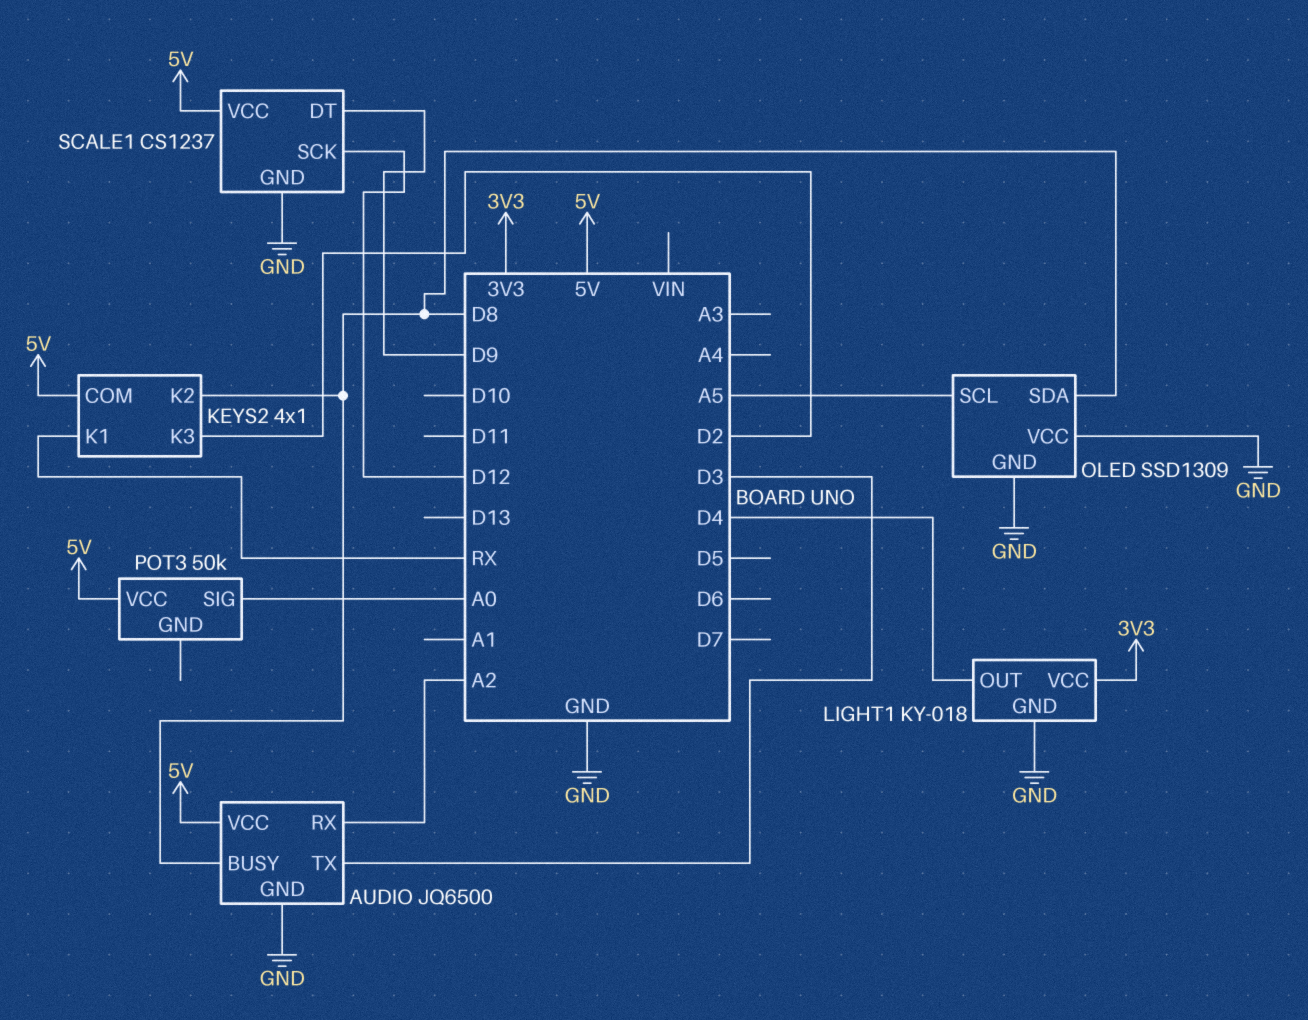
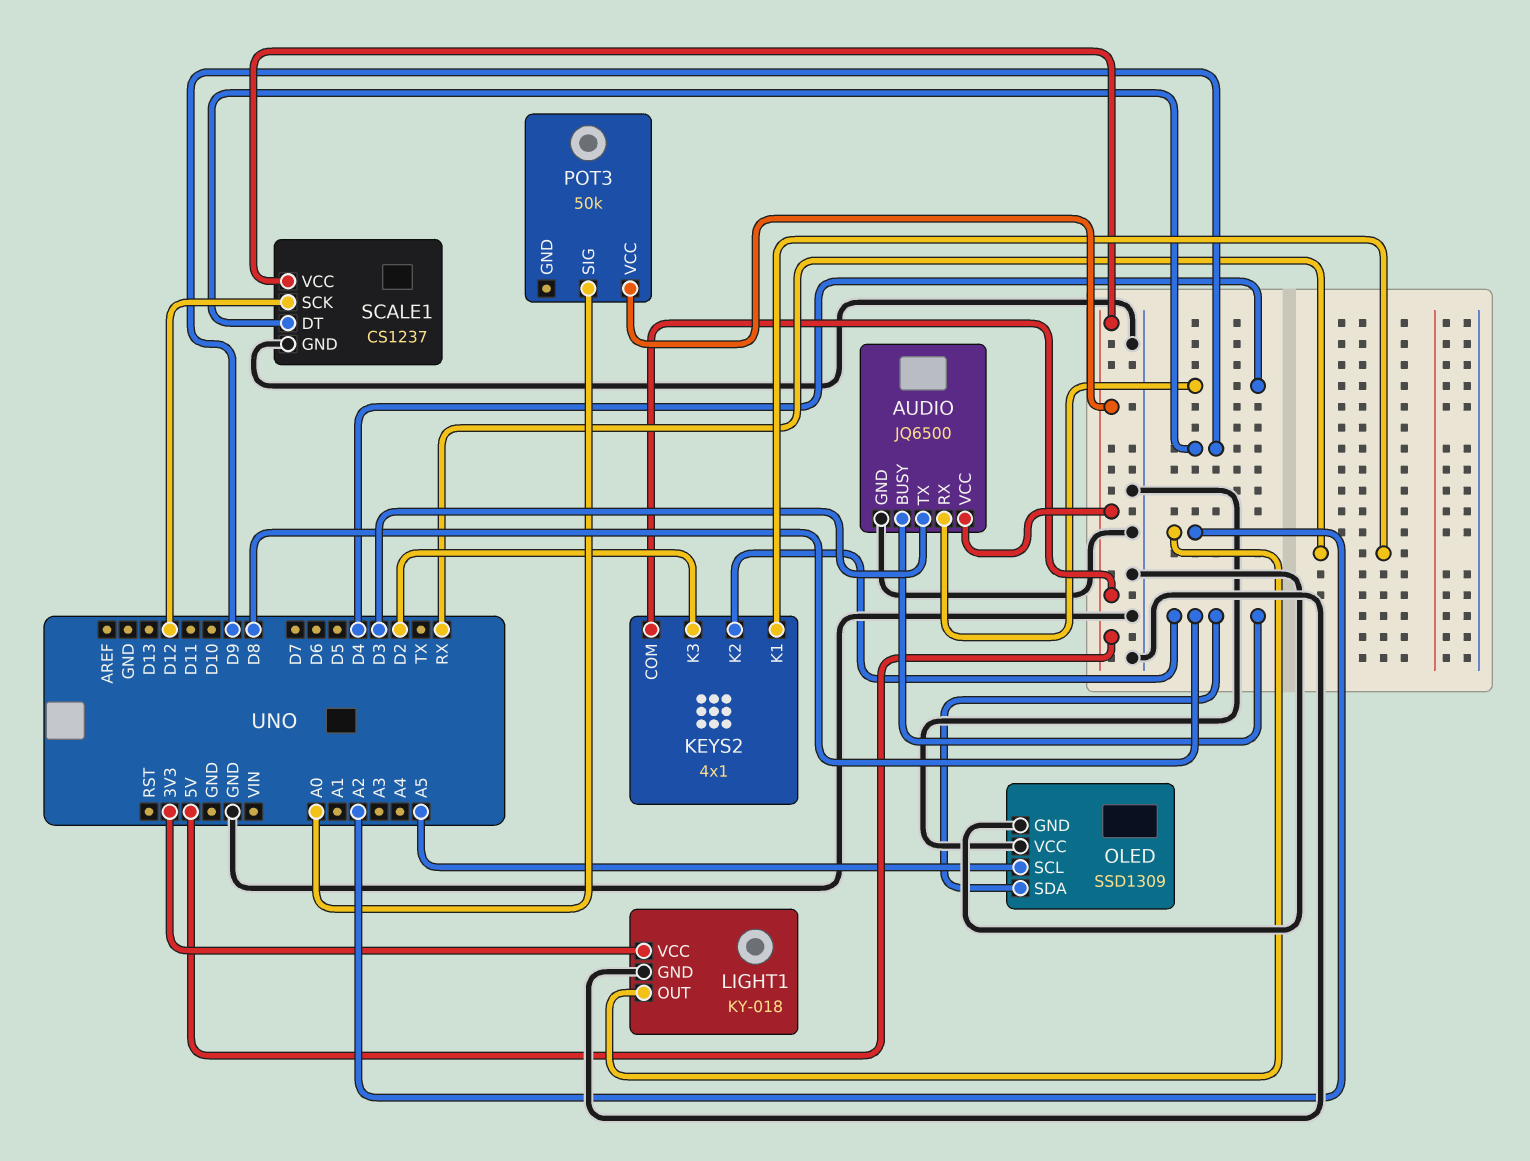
AUDIO pin RX: A2 -> D4
LIGHT1 pin OUT: D4 -> A2

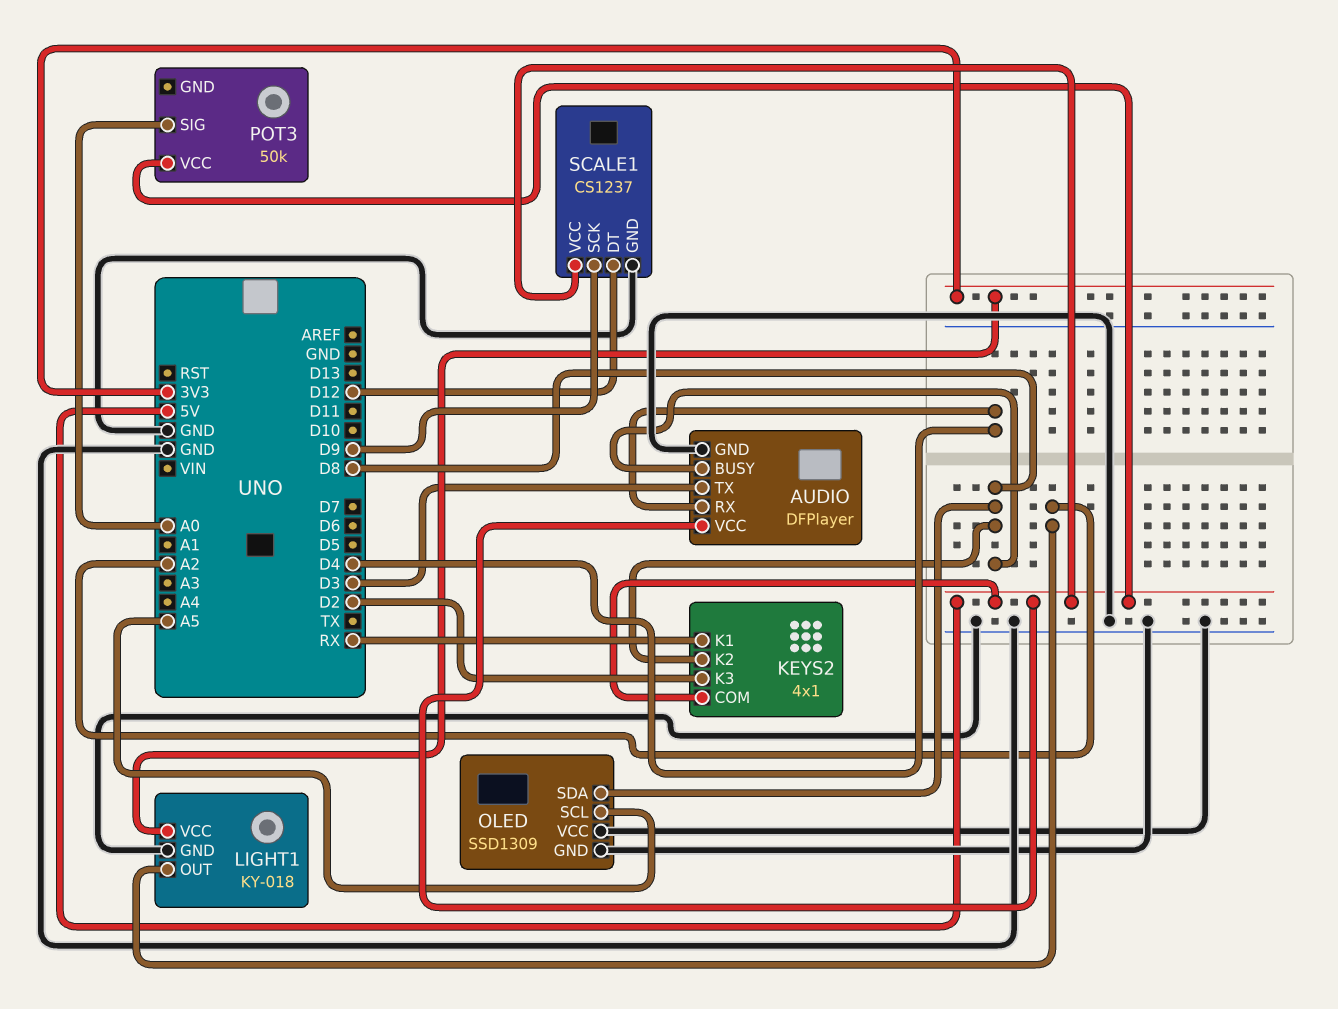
AUDIO: JQ6500 -> DFPlayer
SCALE1 pin DT: D9 -> D12
SCALE1 pin SCK: D12 -> D9

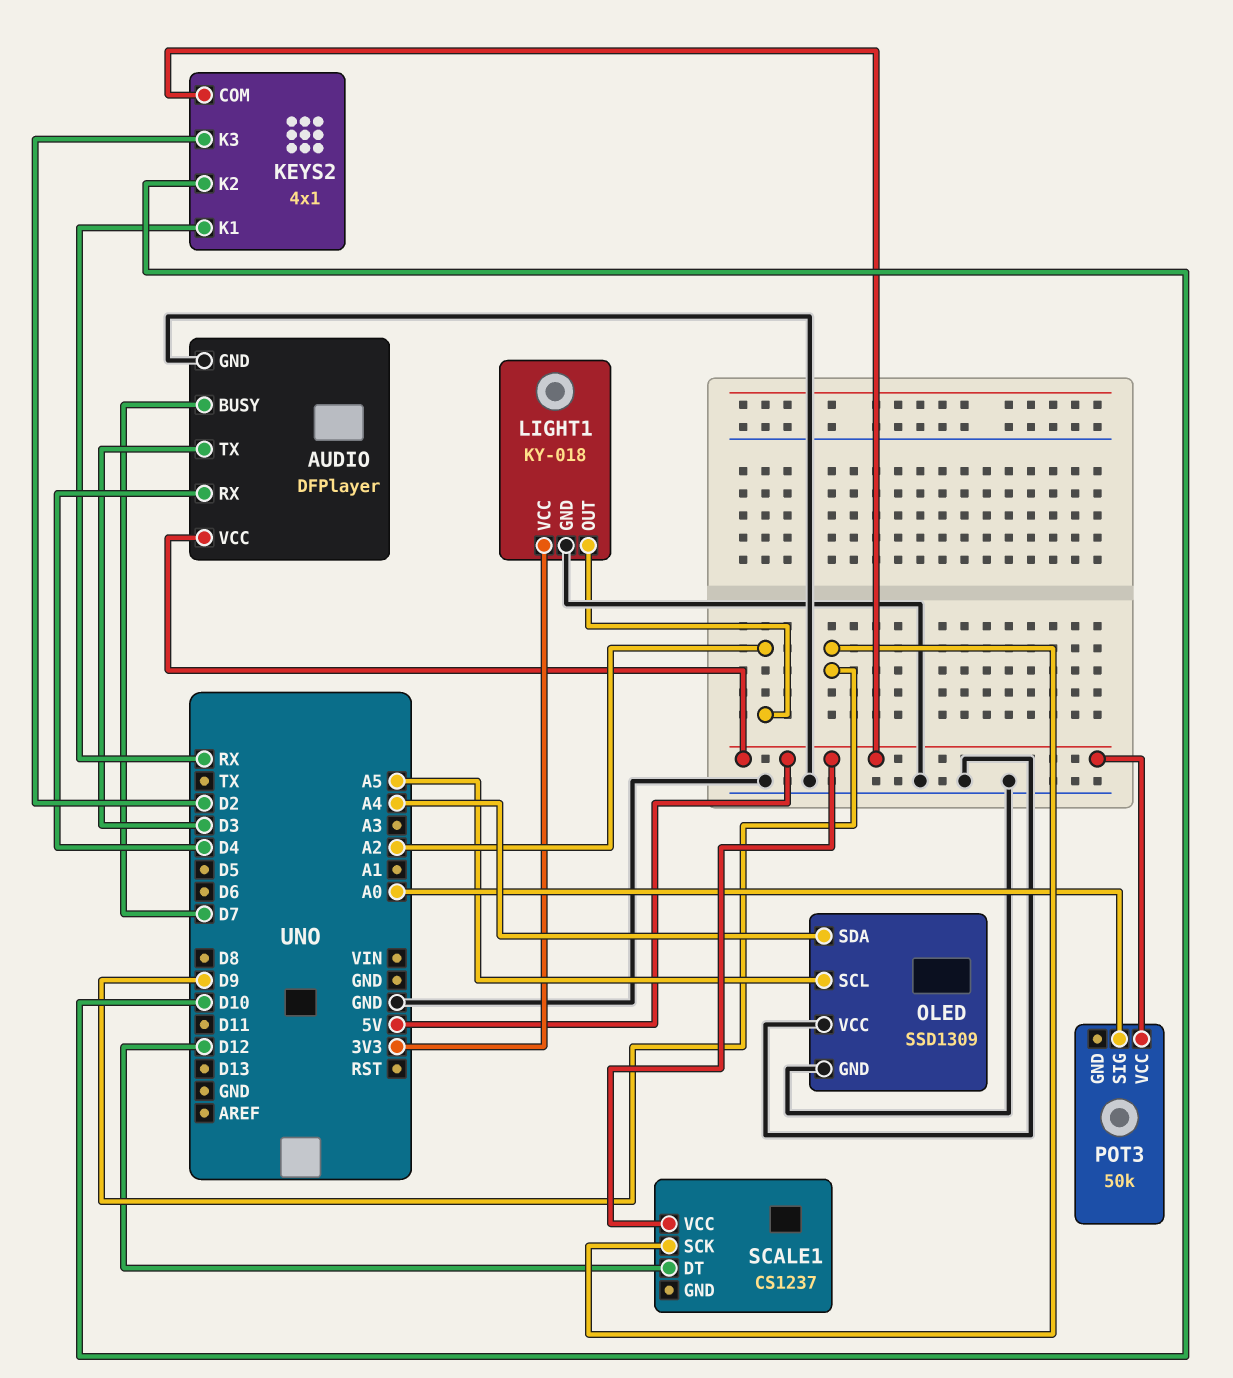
AUDIO pin BUSY: D8 -> D7
KEYS2 pin K2: D8 -> D10
OLED pin SDA: D8 -> A4
SCALE1 pin GND: GND -> none

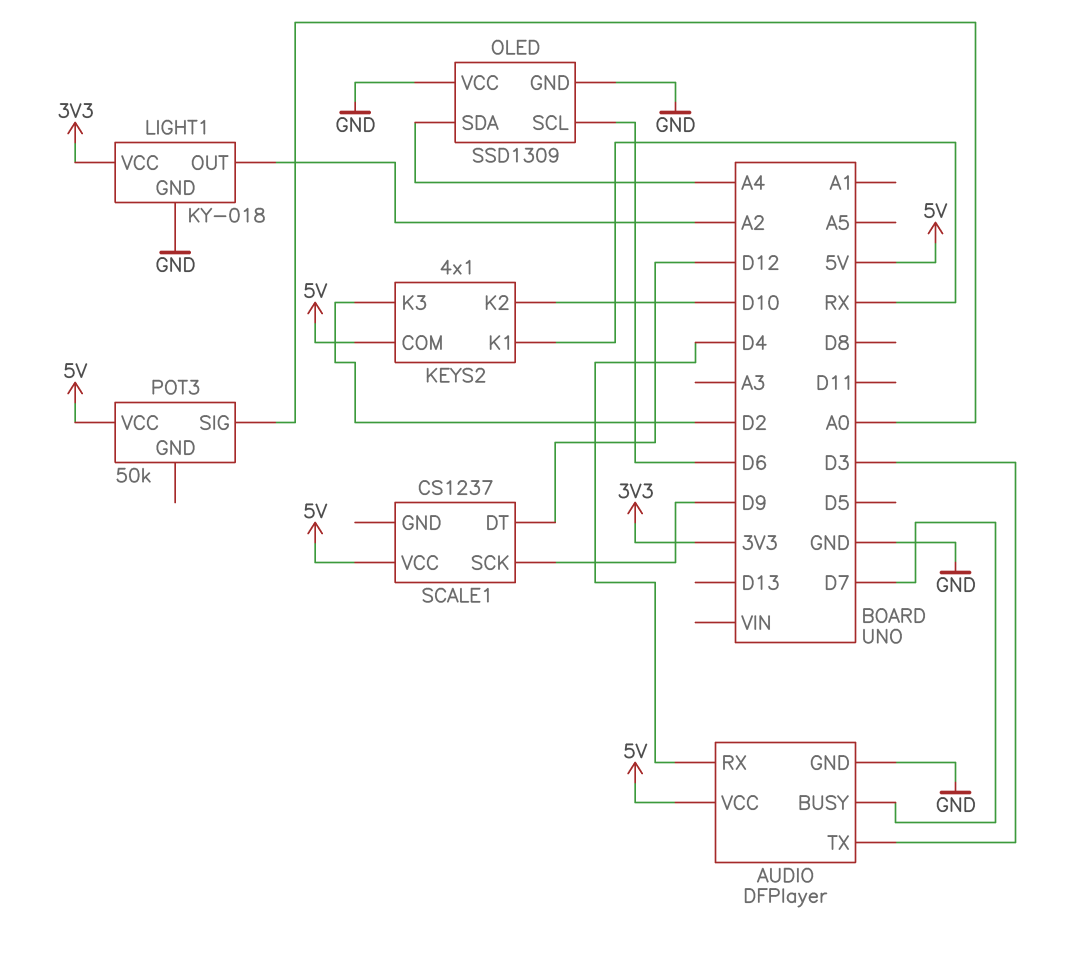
OLED pin SCL: A5 -> D6

